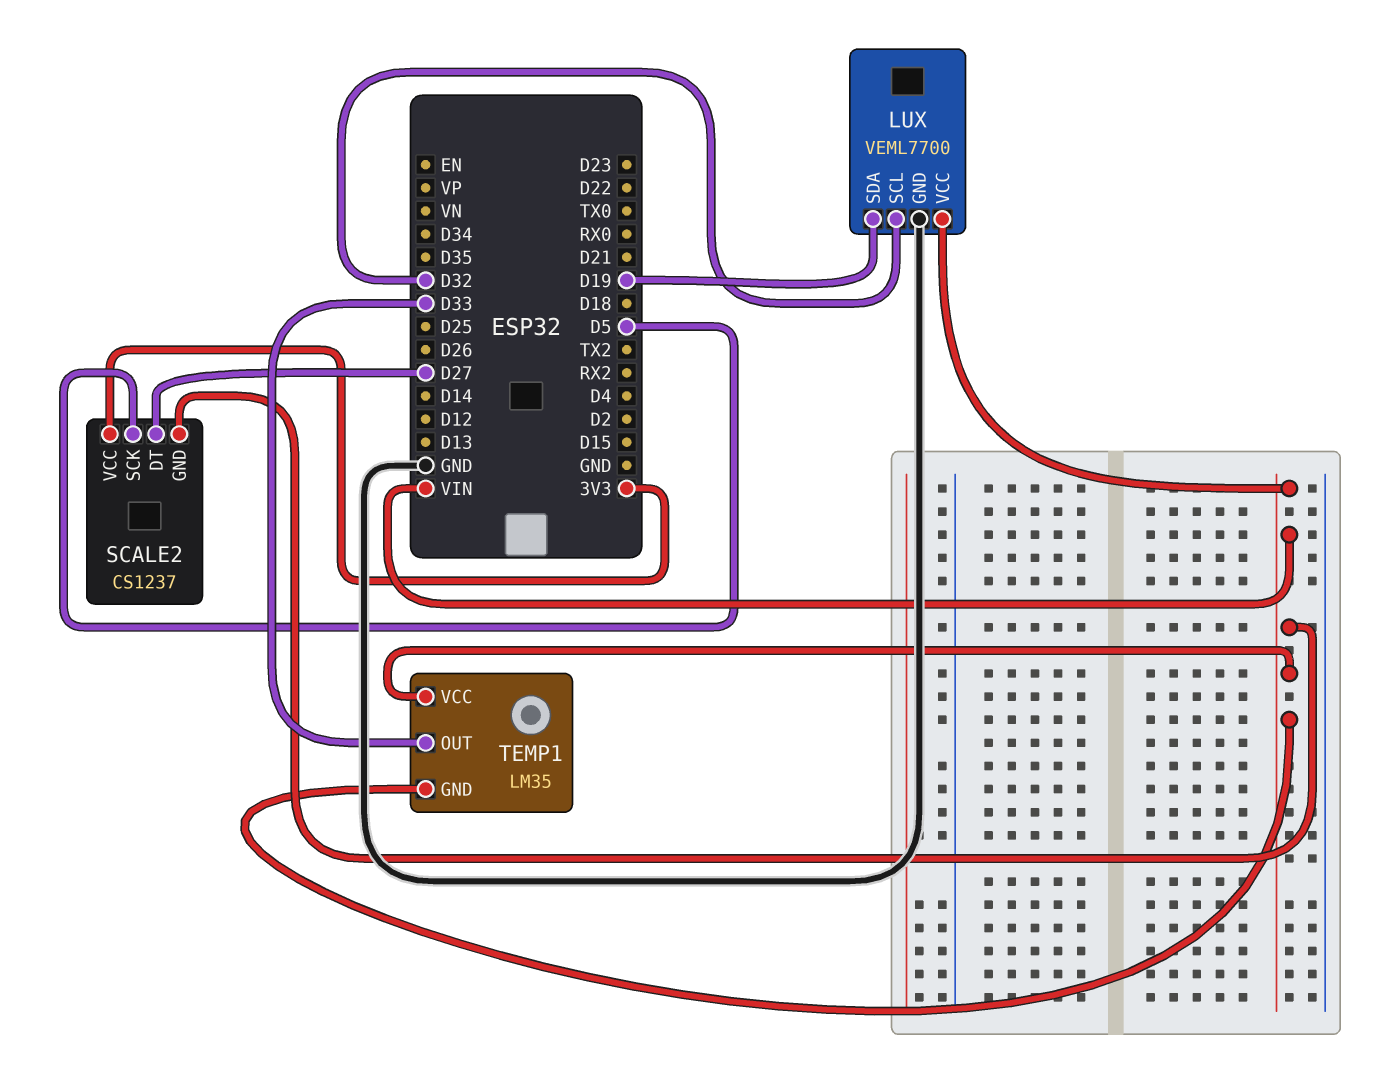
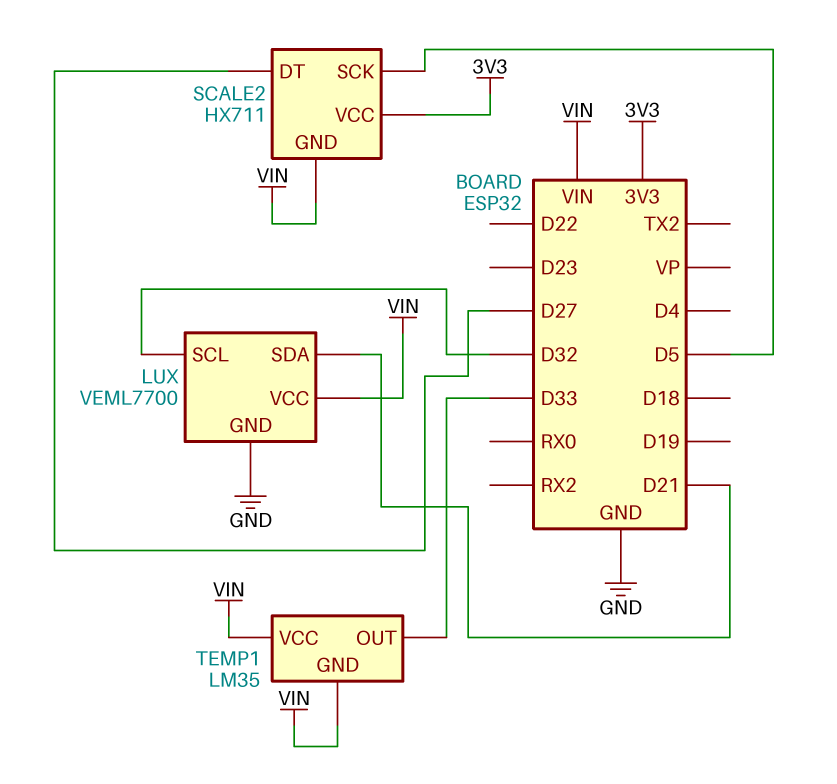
LUX pin SDA: D19 -> D21
SCALE2: CS1237 -> HX711

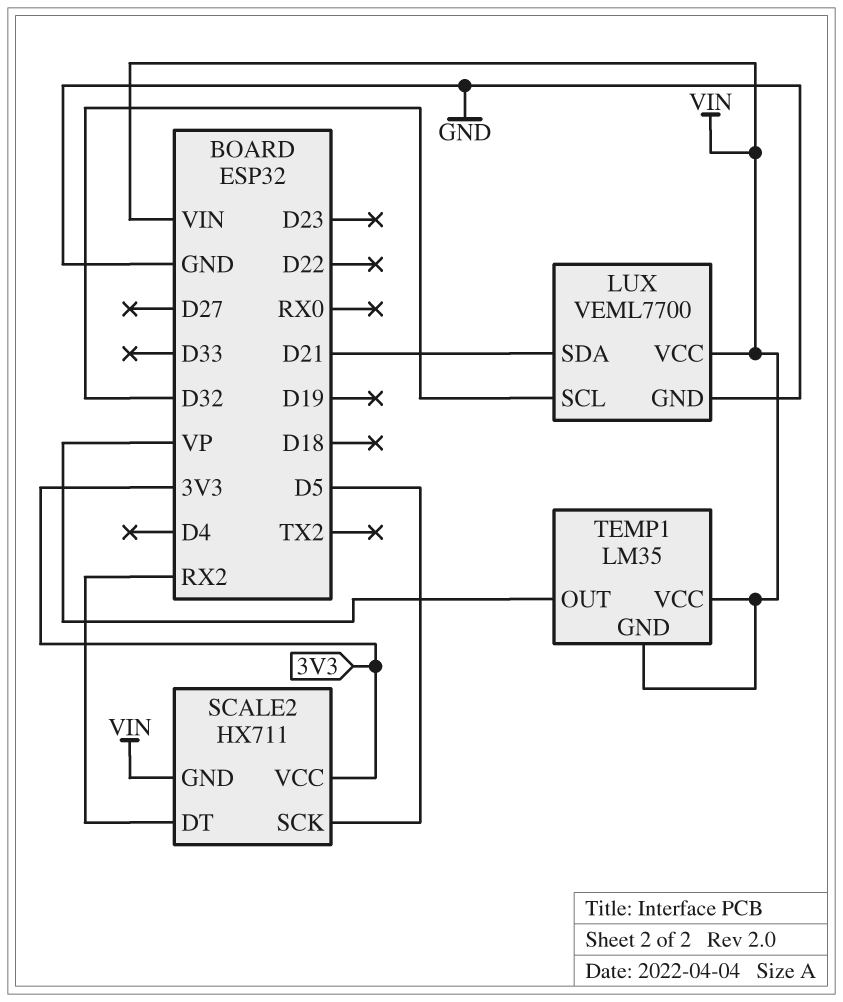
SCALE2 pin DT: D27 -> RX2
TEMP1 pin OUT: D33 -> VP

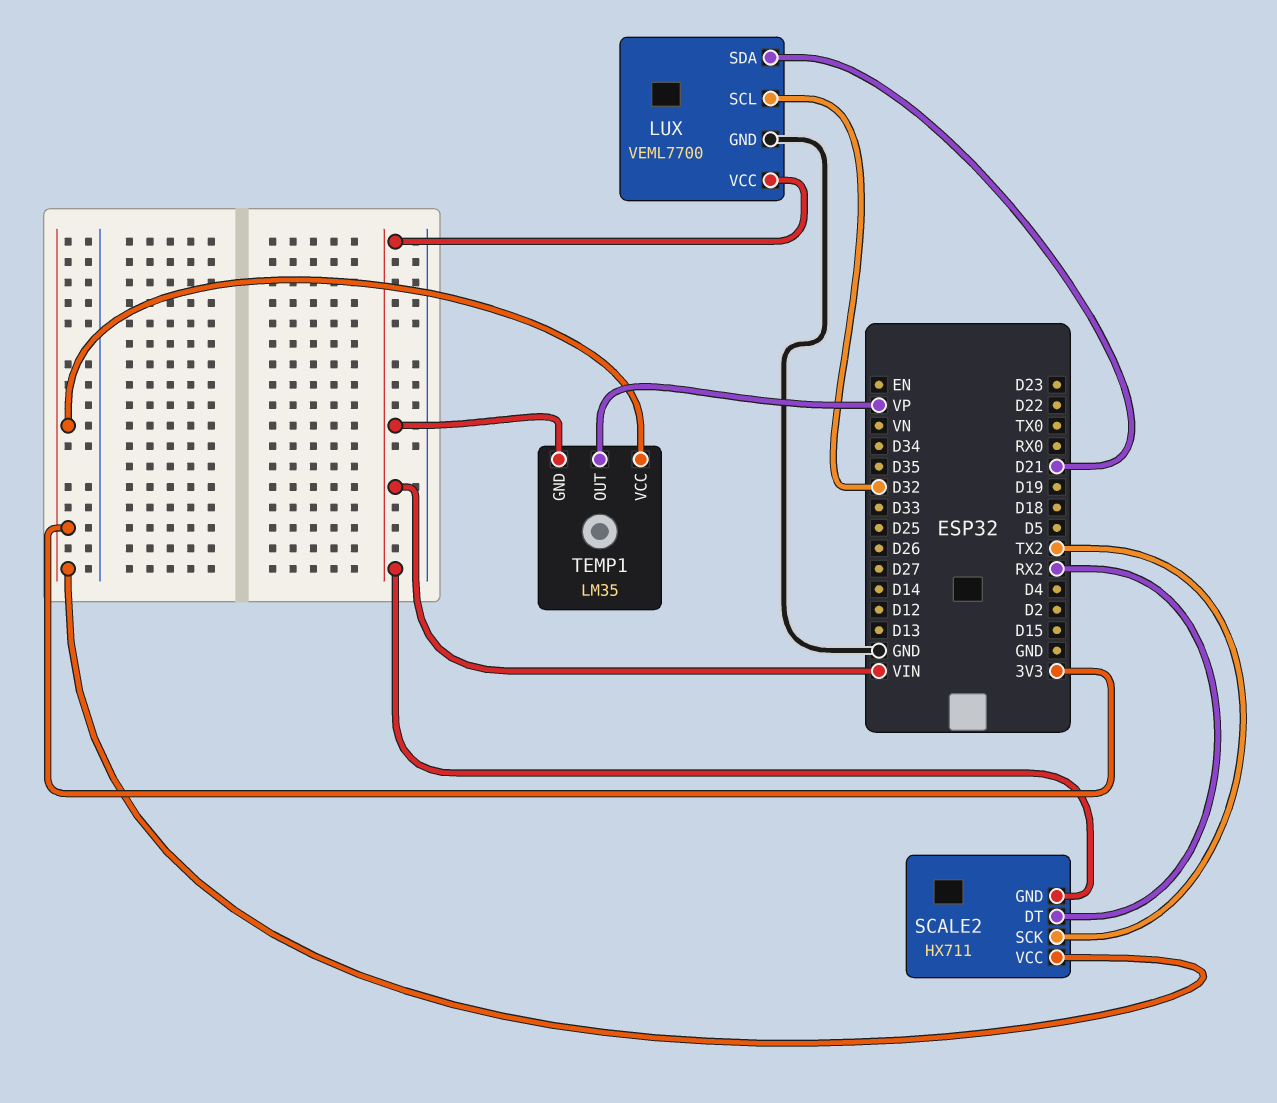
SCALE2 pin SCK: D5 -> TX2
TEMP1 pin VCC: VIN -> 3V3

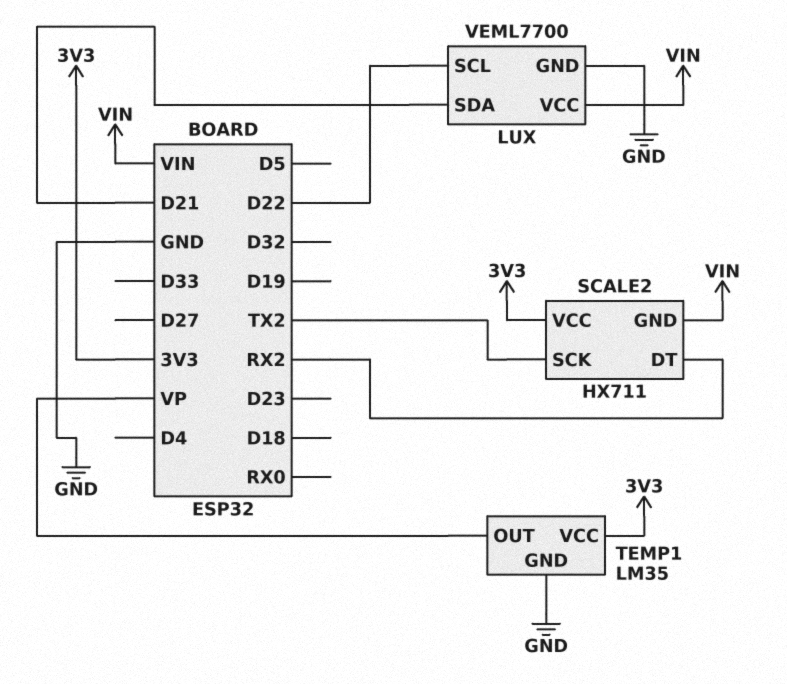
LUX pin SCL: D32 -> D22
TEMP1 pin GND: VIN -> GND

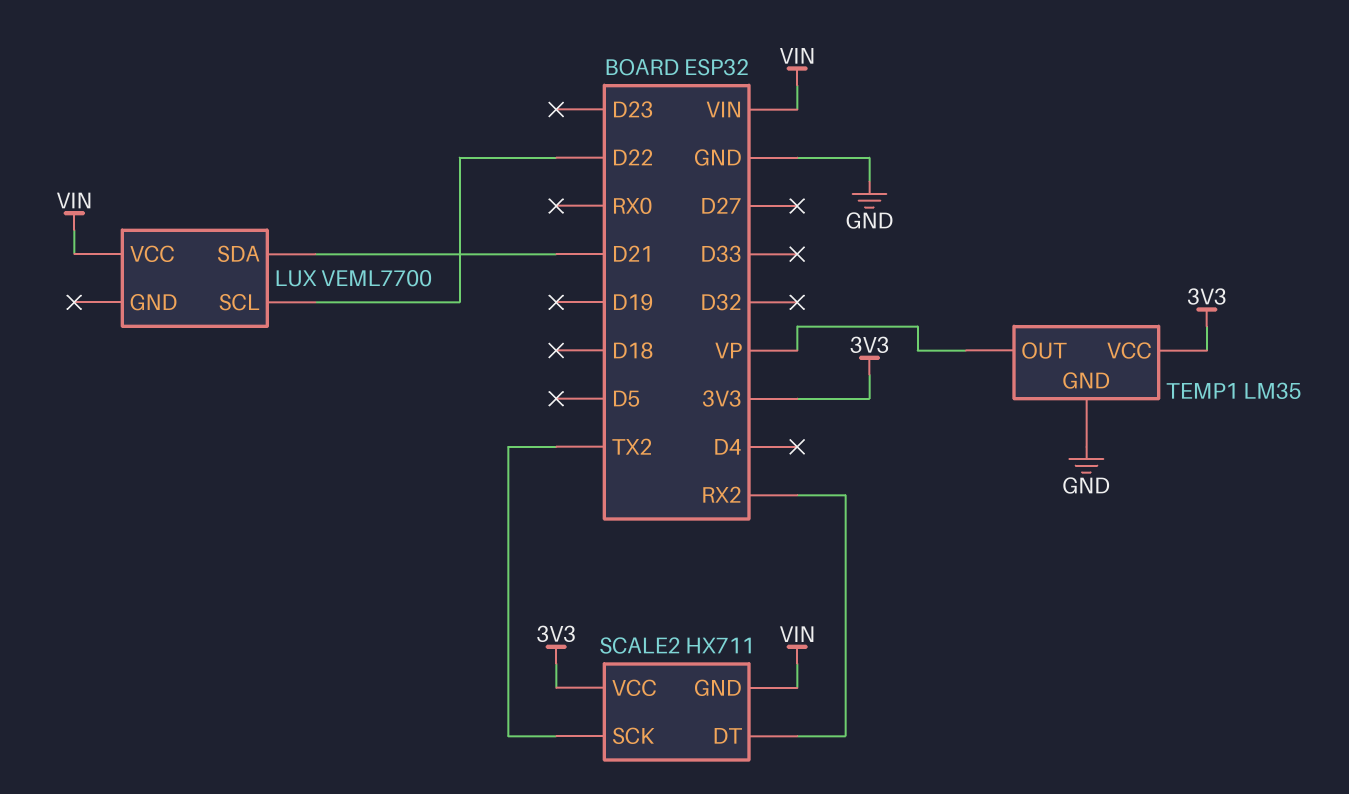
LUX pin GND: GND -> none

